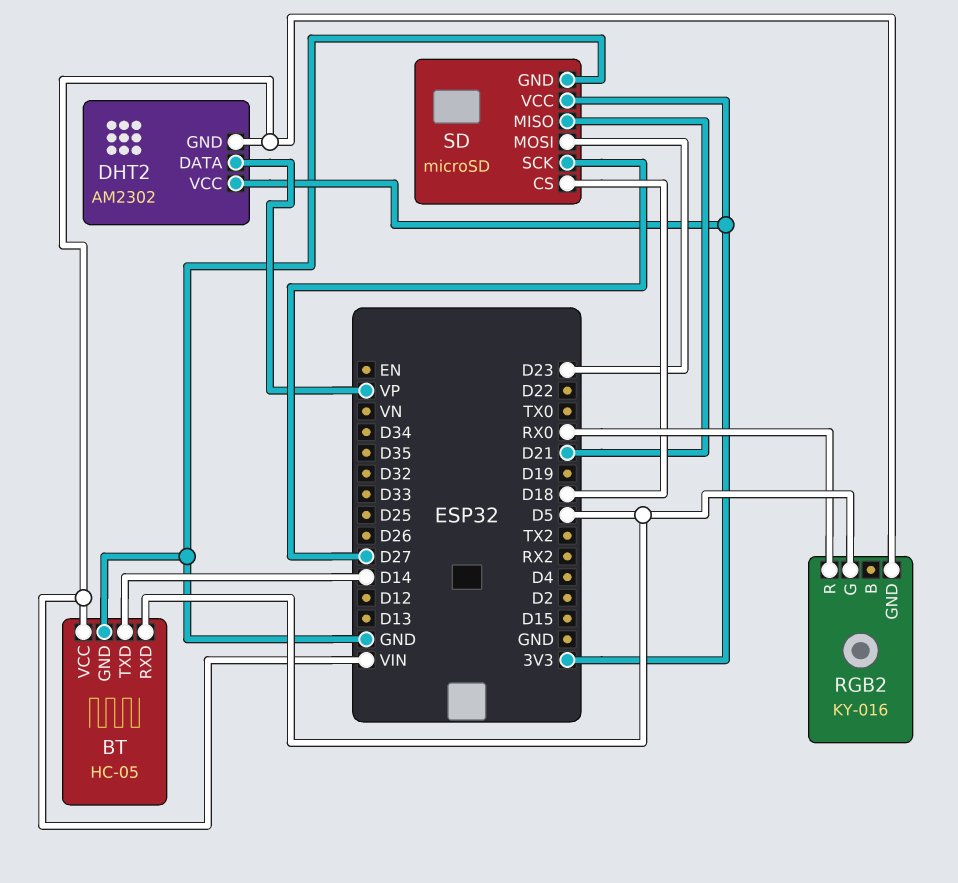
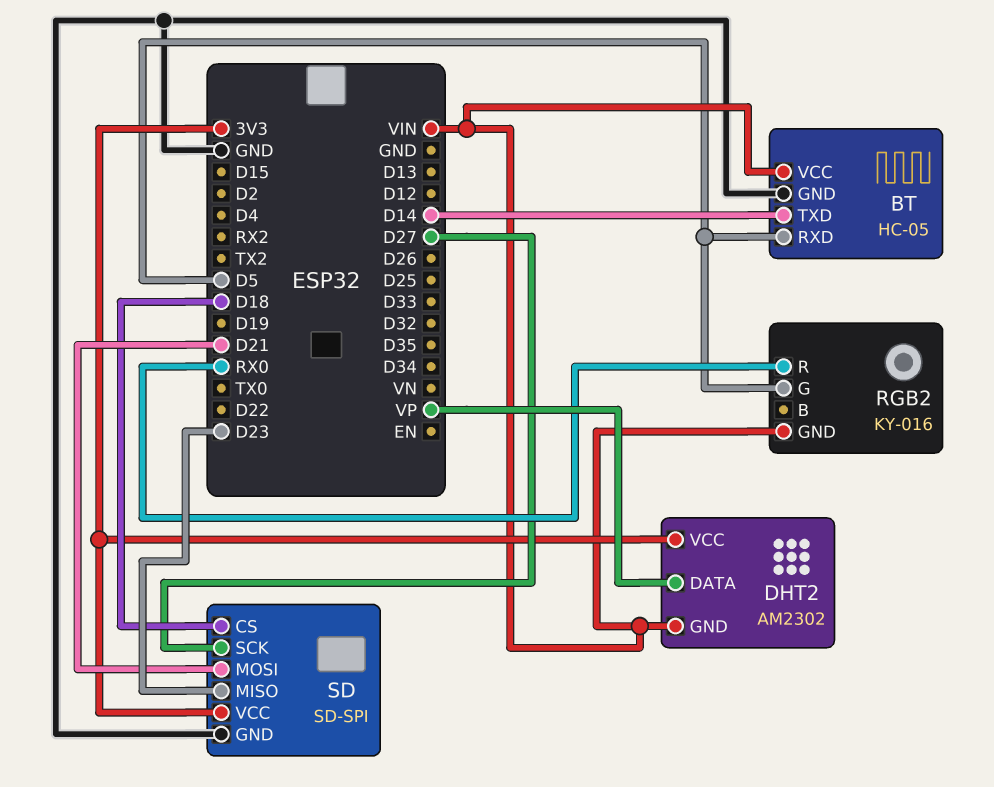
SD: microSD -> SD-SPI
SD pin MISO: D21 -> D23
SD pin MOSI: D23 -> D21

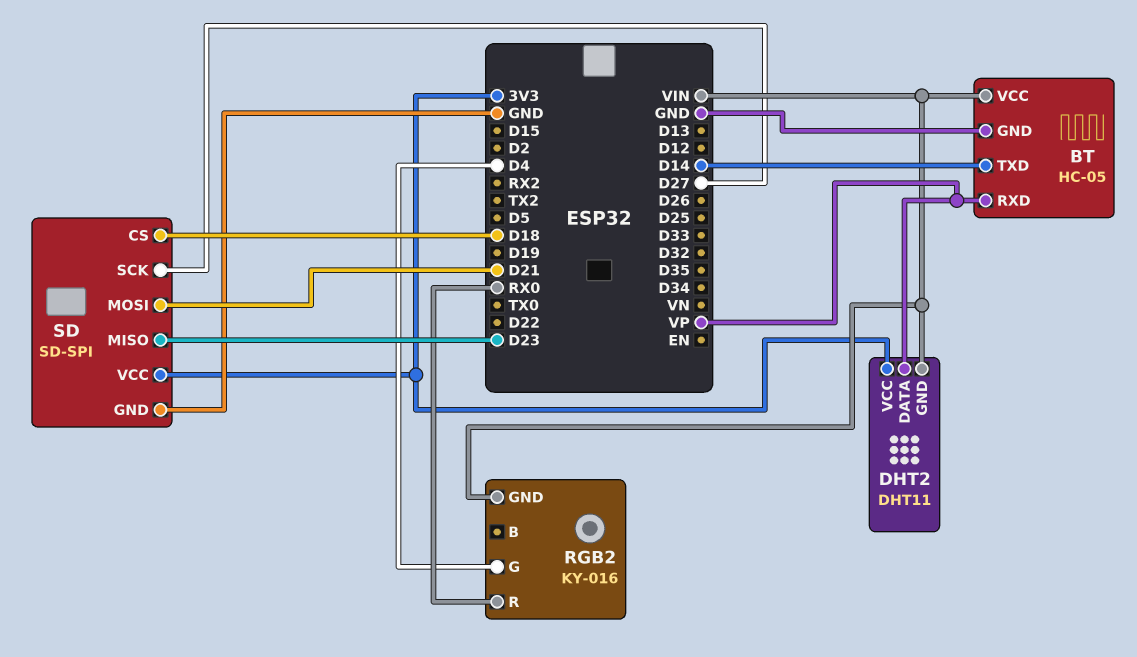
BT pin RXD: D5 -> VP
DHT2: AM2302 -> DHT11
RGB2 pin G: D5 -> D4

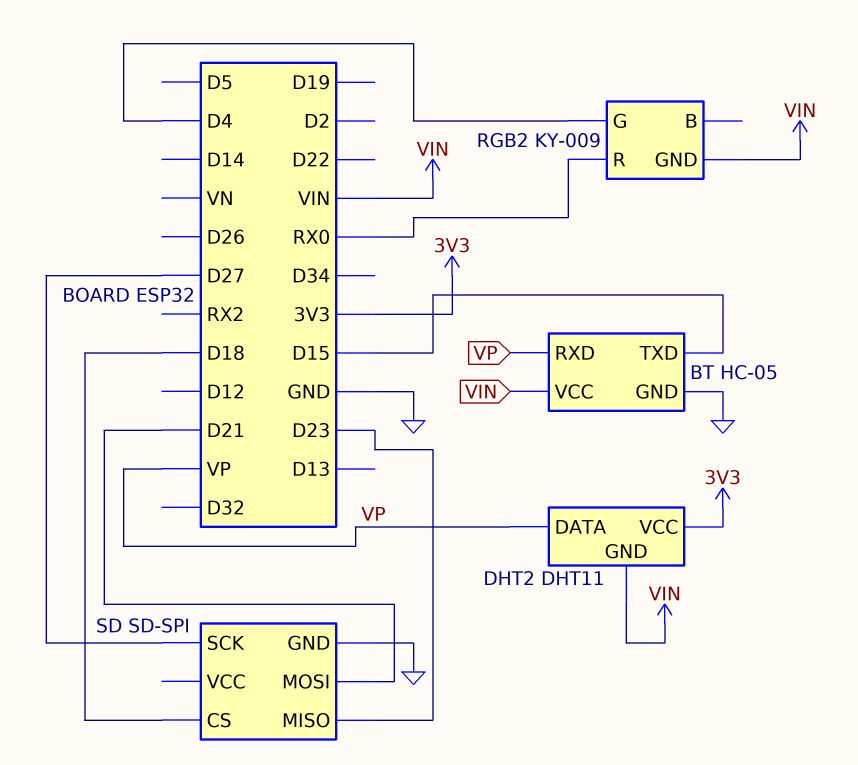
BT pin TXD: D14 -> D15
RGB2: KY-016 -> KY-009
SD pin VCC: 3V3 -> none

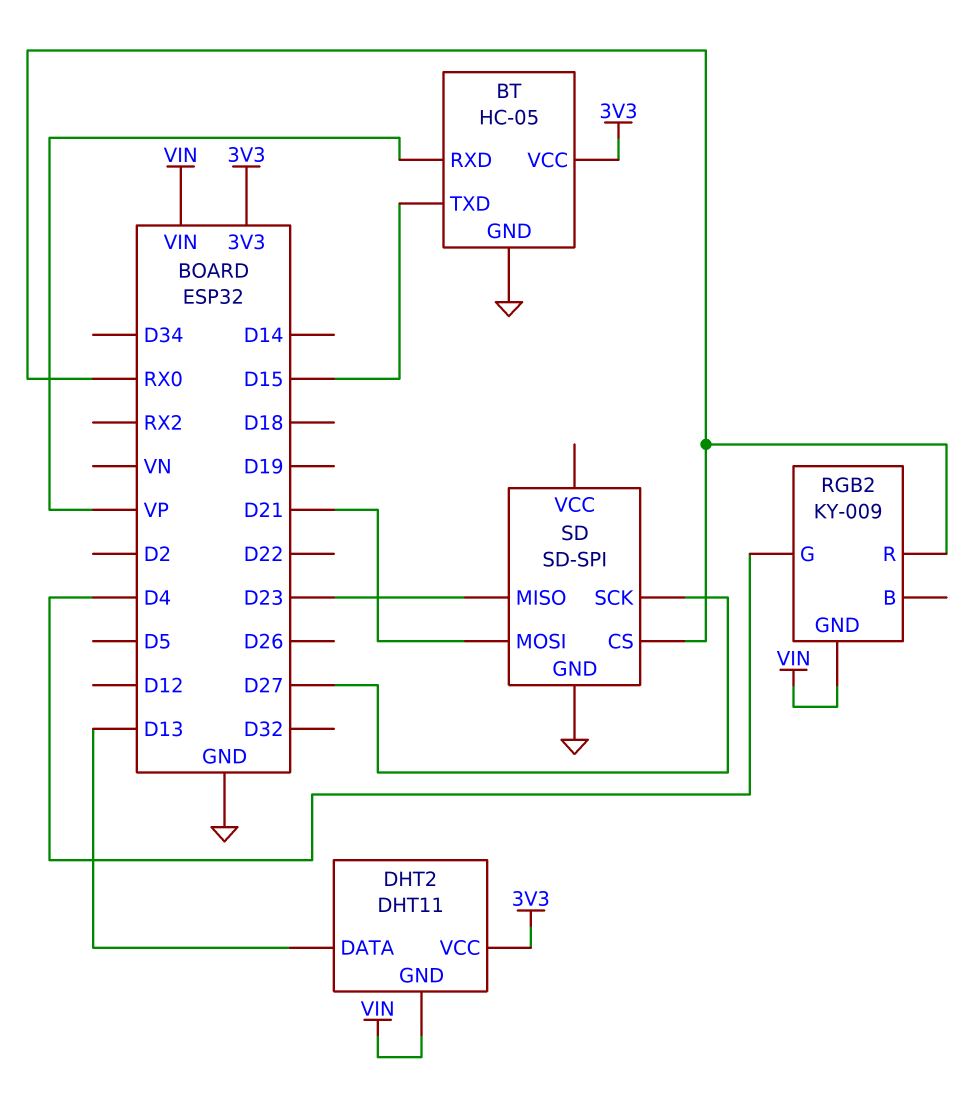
BT pin VCC: VIN -> 3V3
DHT2 pin DATA: VP -> D13
SD pin CS: D18 -> RX0

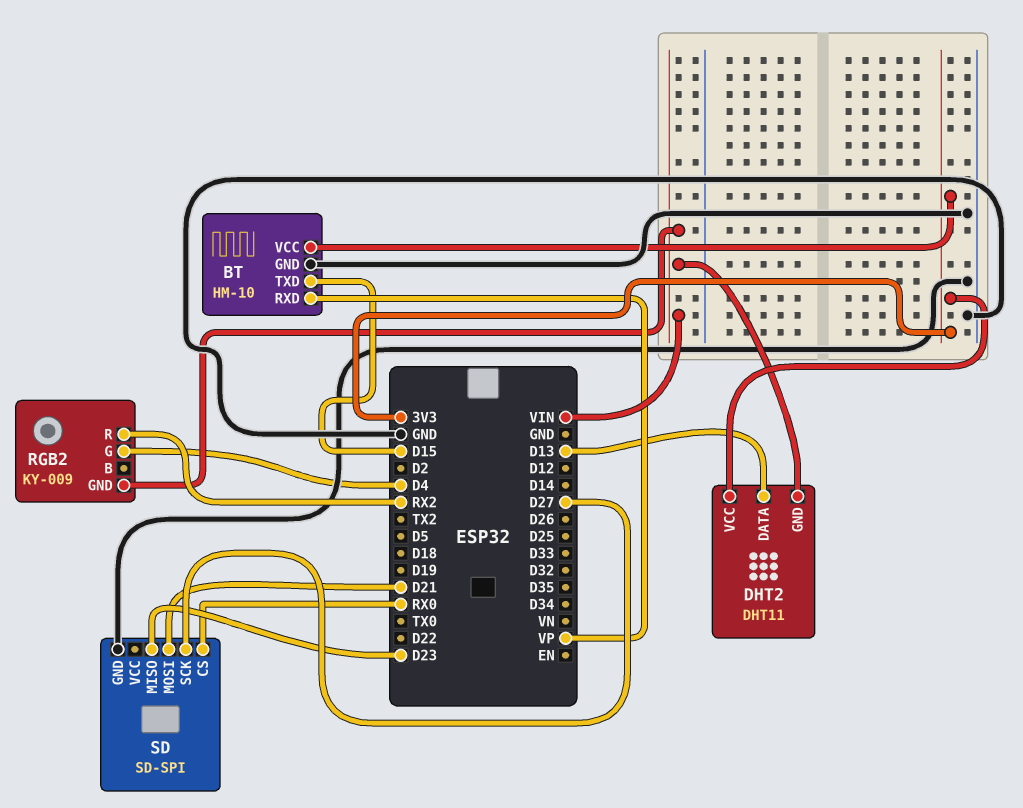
BT: HC-05 -> HM-10
RGB2 pin R: RX0 -> RX2

